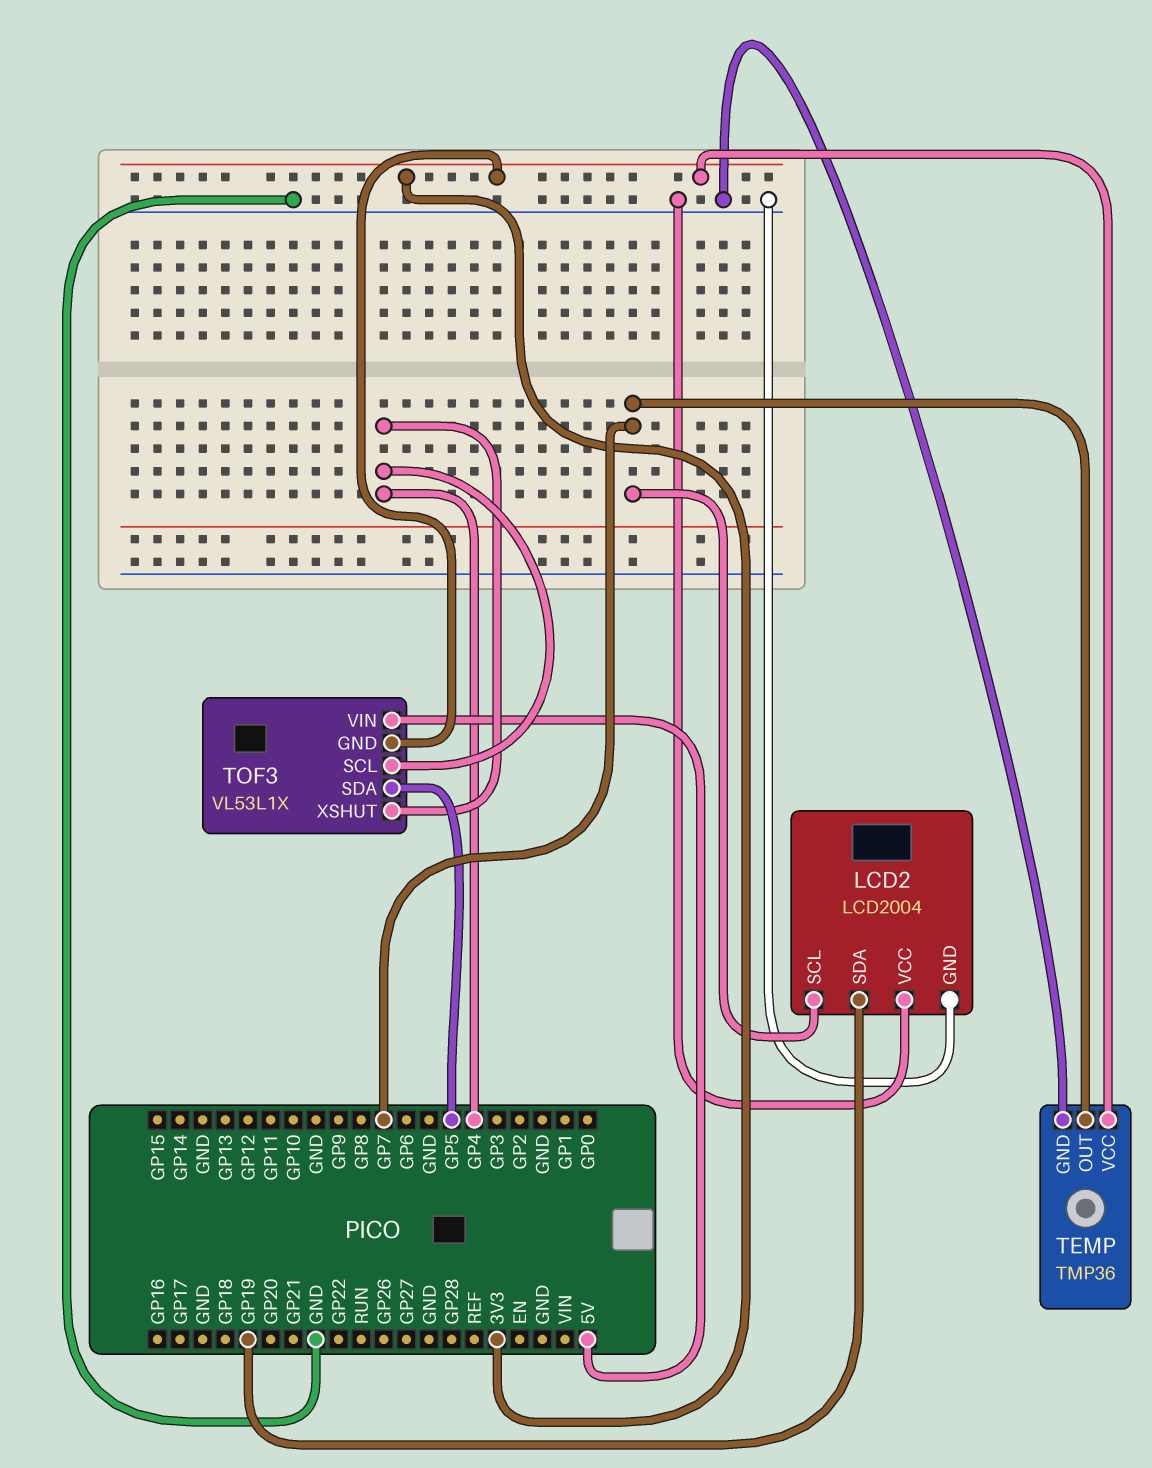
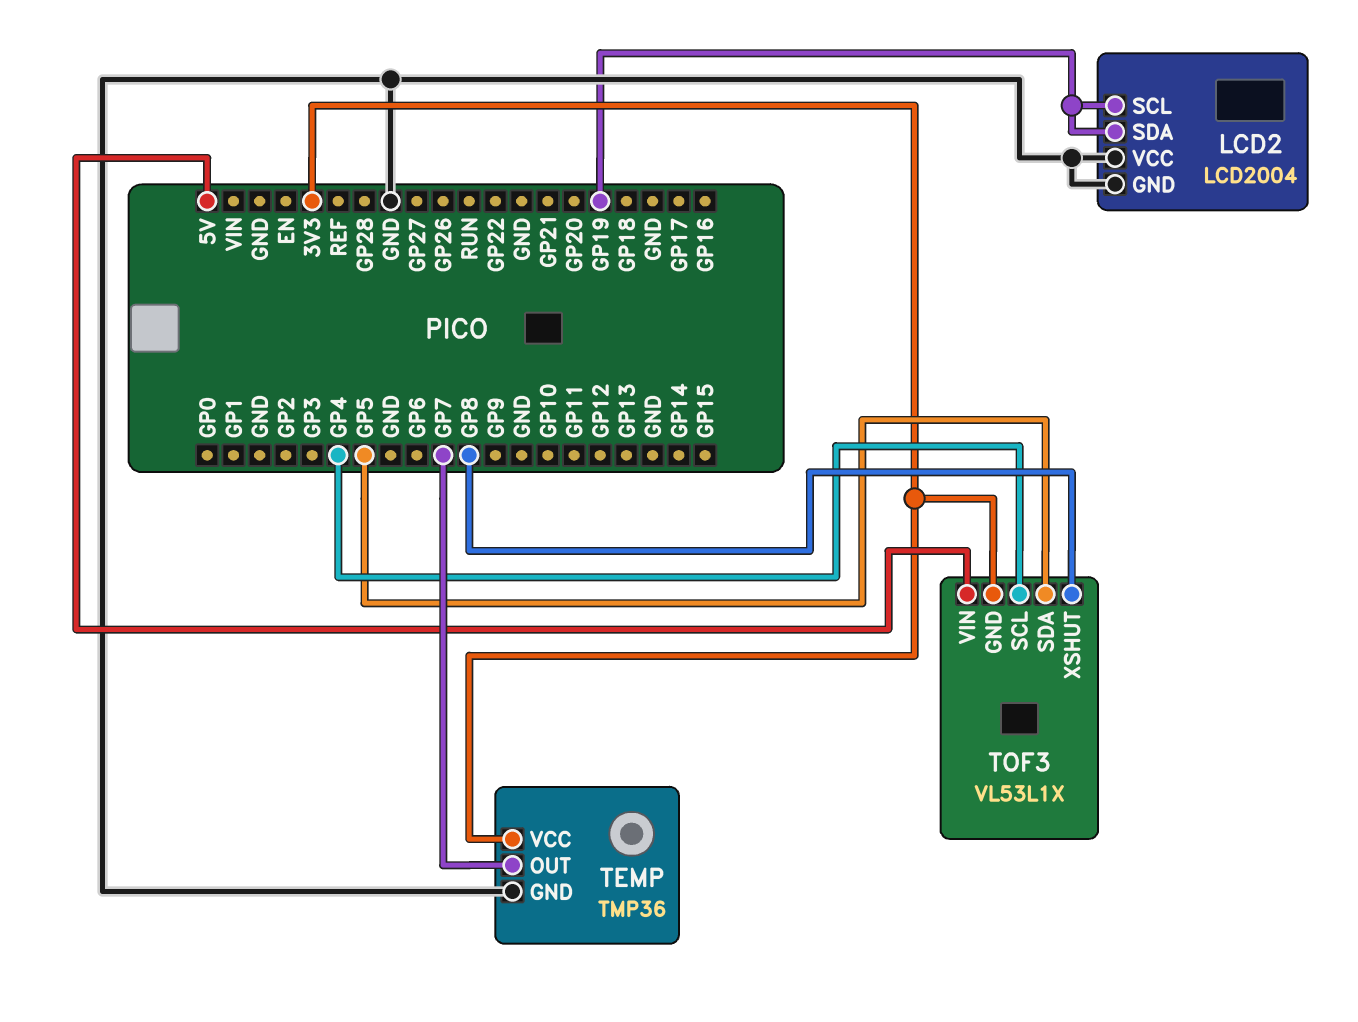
LCD2 pin SCL: GP7 -> GP19
TOF3 pin XSHUT: GP4 -> GP8

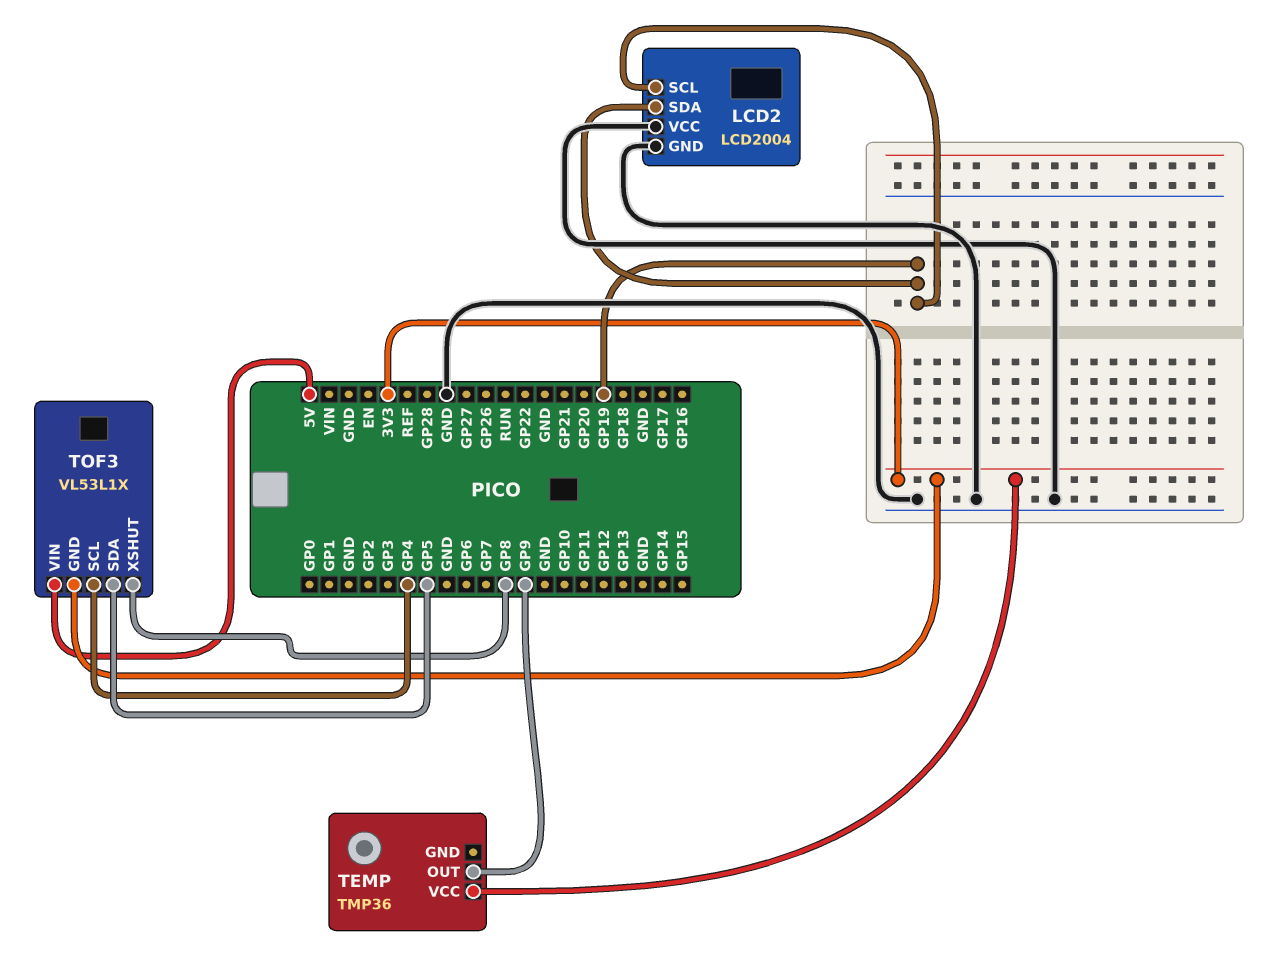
TEMP pin GND: GND -> none
TEMP pin OUT: GP7 -> GP9

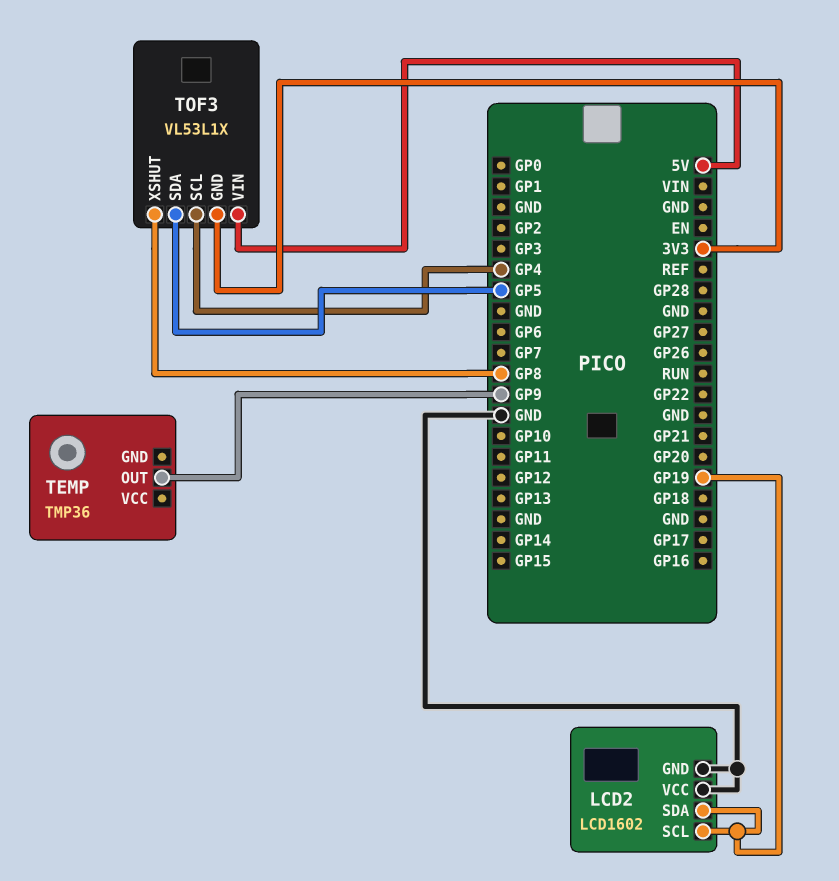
LCD2: LCD2004 -> LCD1602
TEMP pin VCC: 3V3 -> none

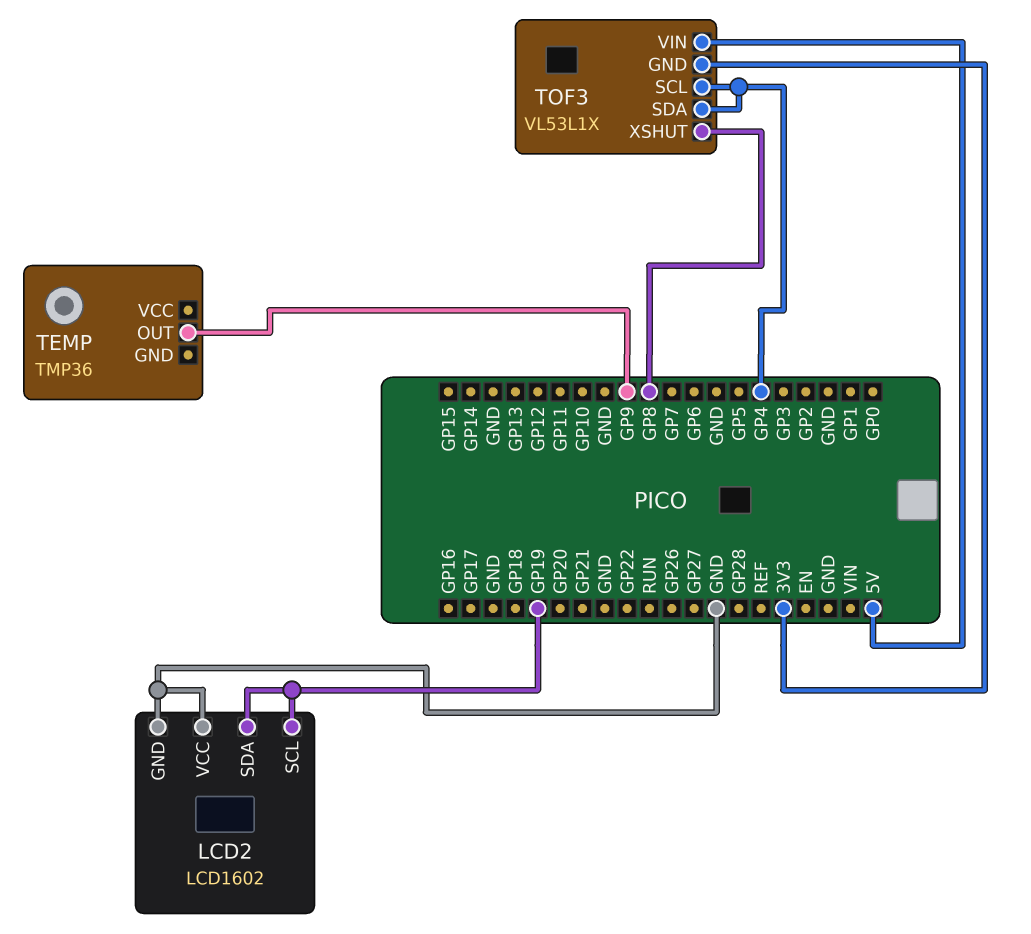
TOF3 pin SDA: GP5 -> GP4

